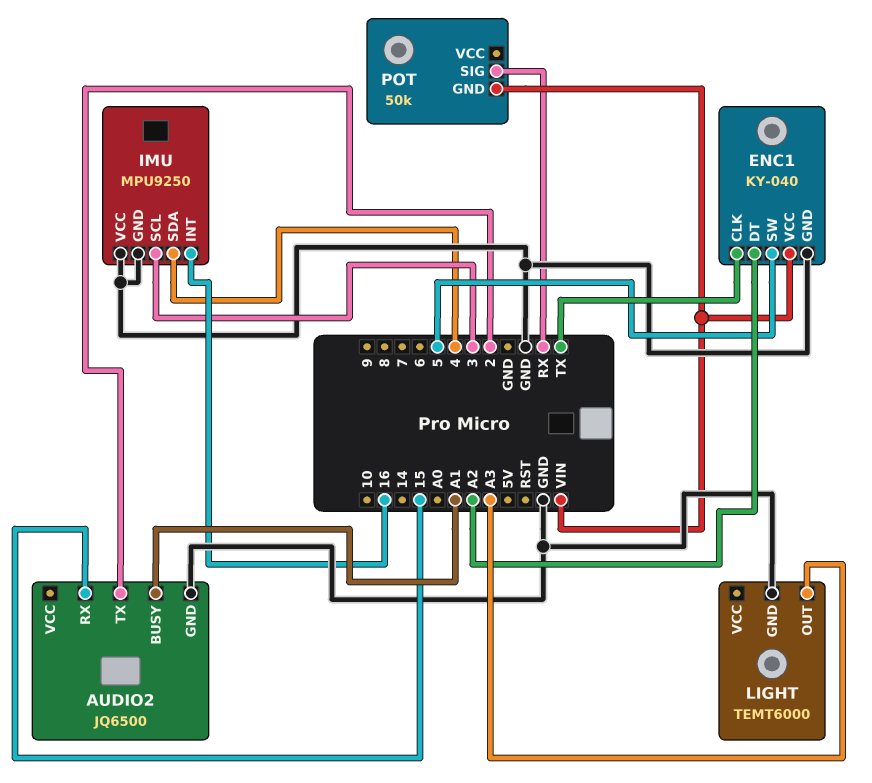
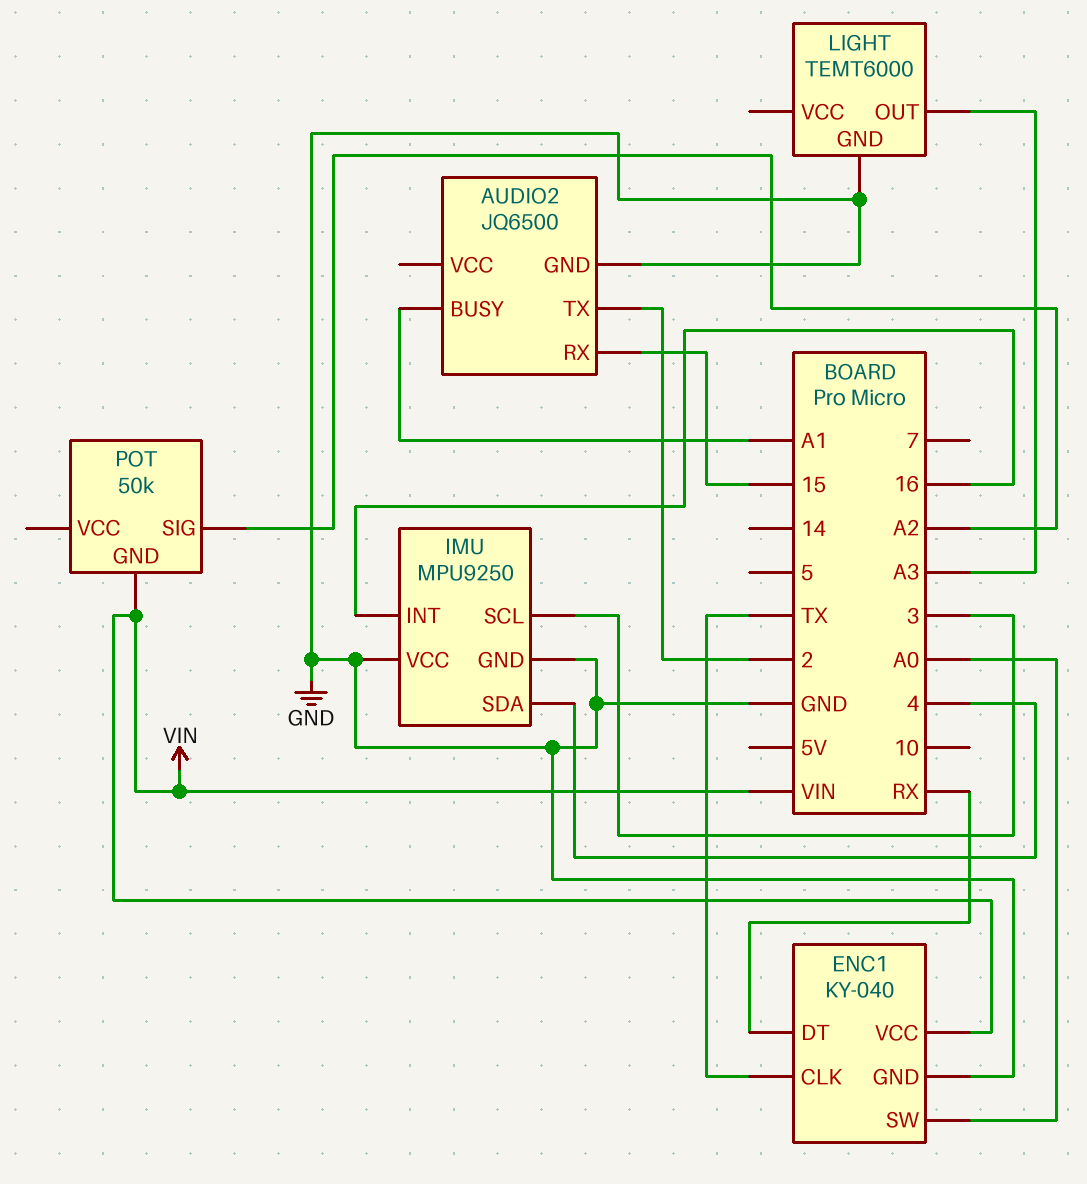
ENC1 pin DT: A2 -> RX
ENC1 pin SW: 5 -> A0
POT pin SIG: RX -> A2

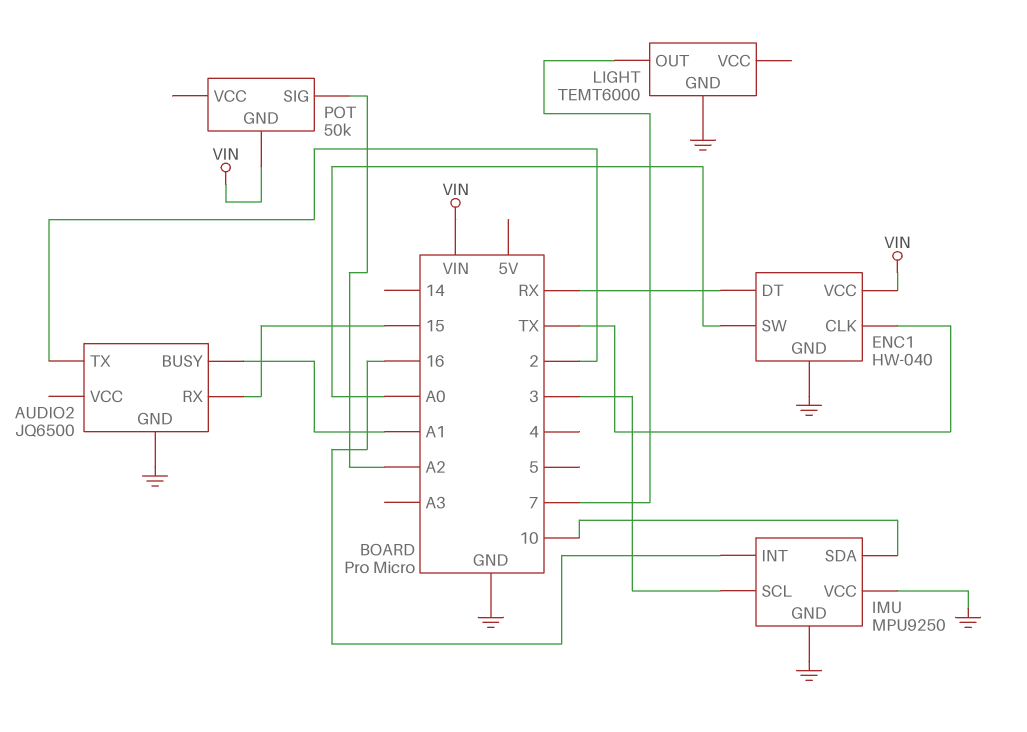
ENC1: KY-040 -> HW-040
IMU pin SDA: 4 -> 10
LIGHT pin OUT: A3 -> 7

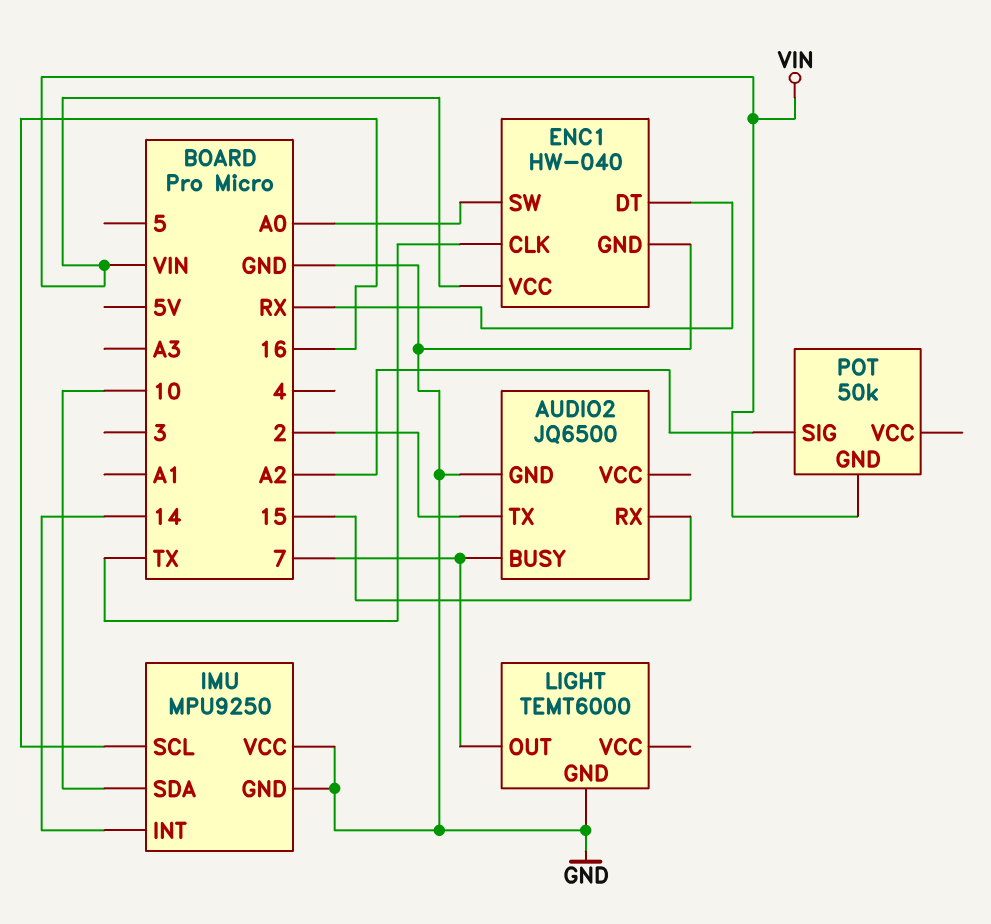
AUDIO2 pin BUSY: A1 -> 7
IMU pin INT: 16 -> 14
IMU pin SCL: 3 -> 16

